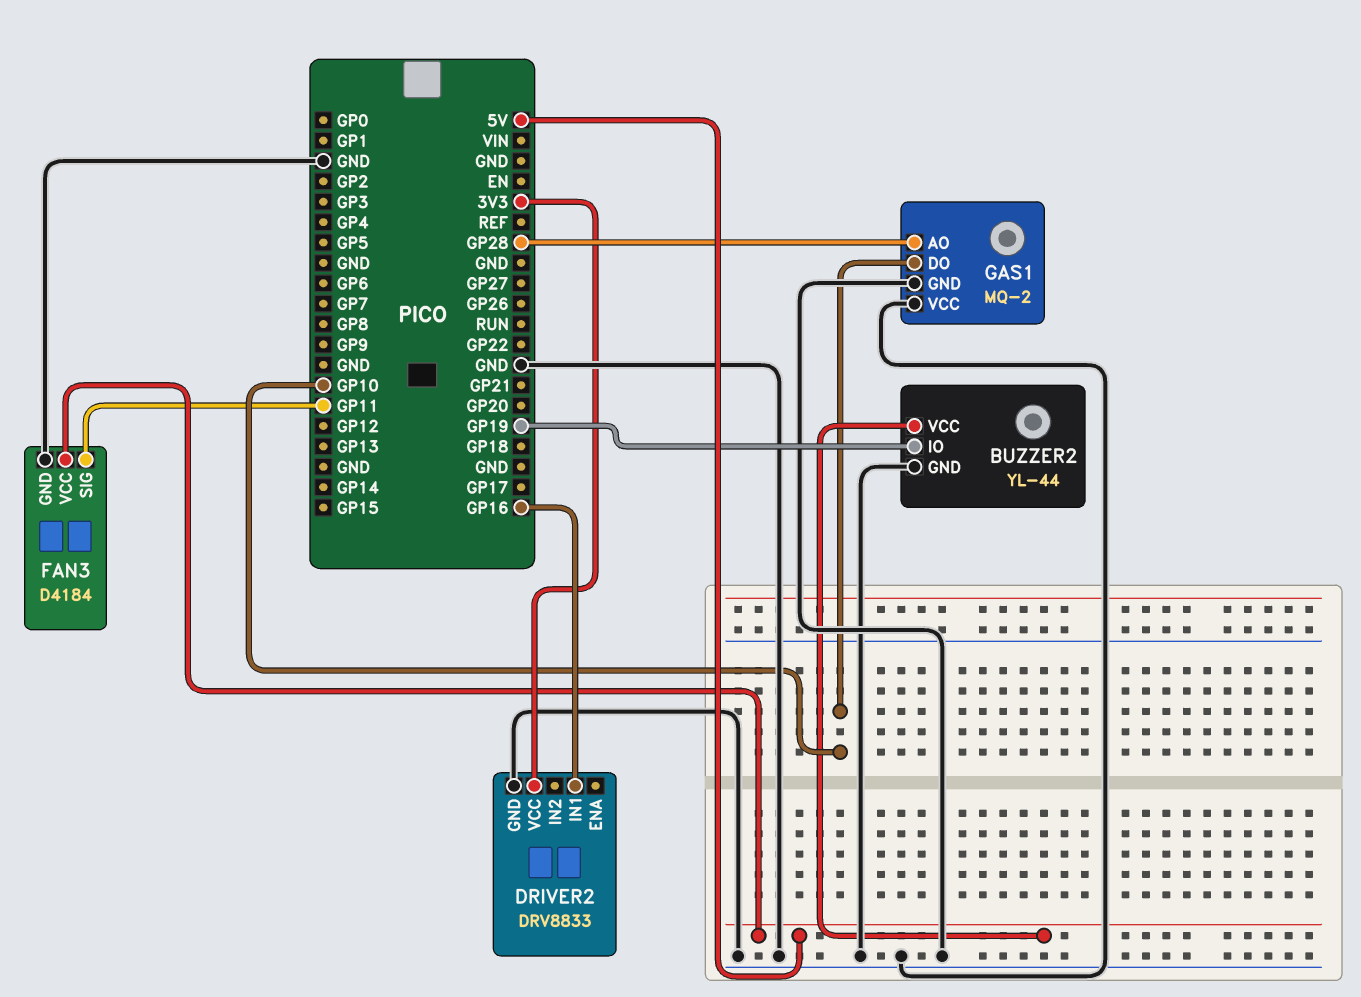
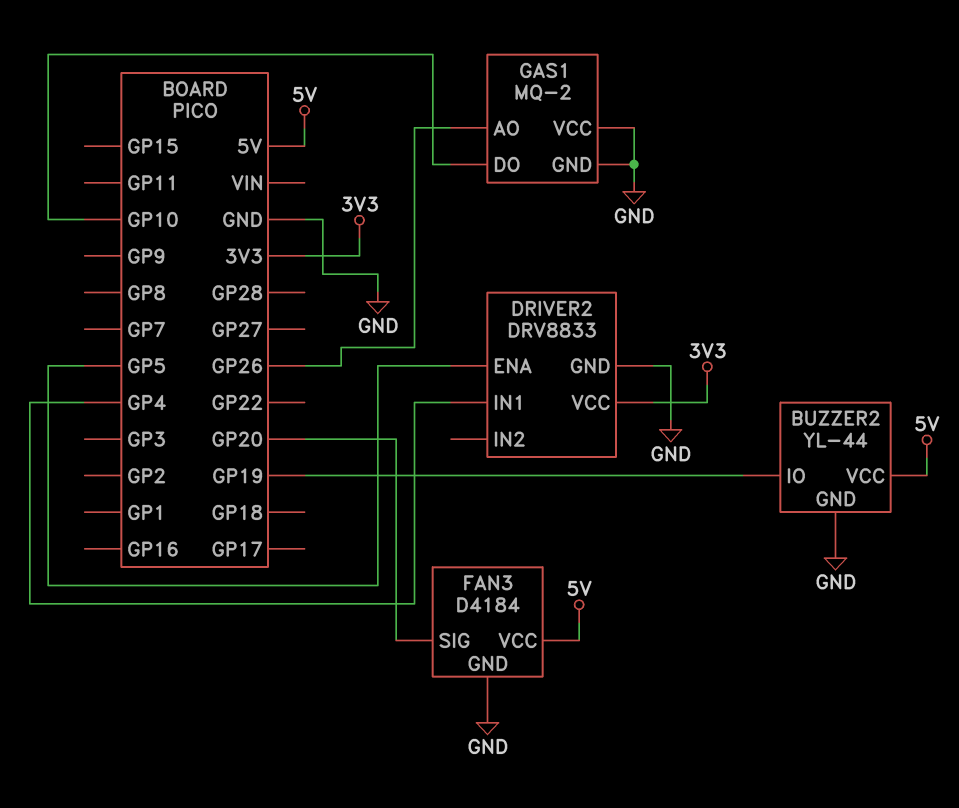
DRIVER2 pin ENA: none -> GP5
DRIVER2 pin IN1: GP16 -> GP4
FAN3 pin SIG: GP11 -> GP20
GAS1 pin AO: GP28 -> GP26

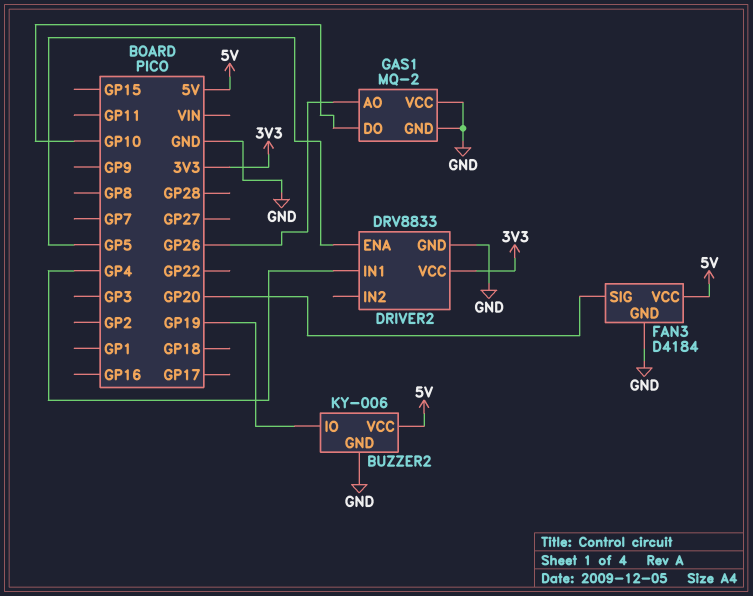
BUZZER2: YL-44 -> KY-006

